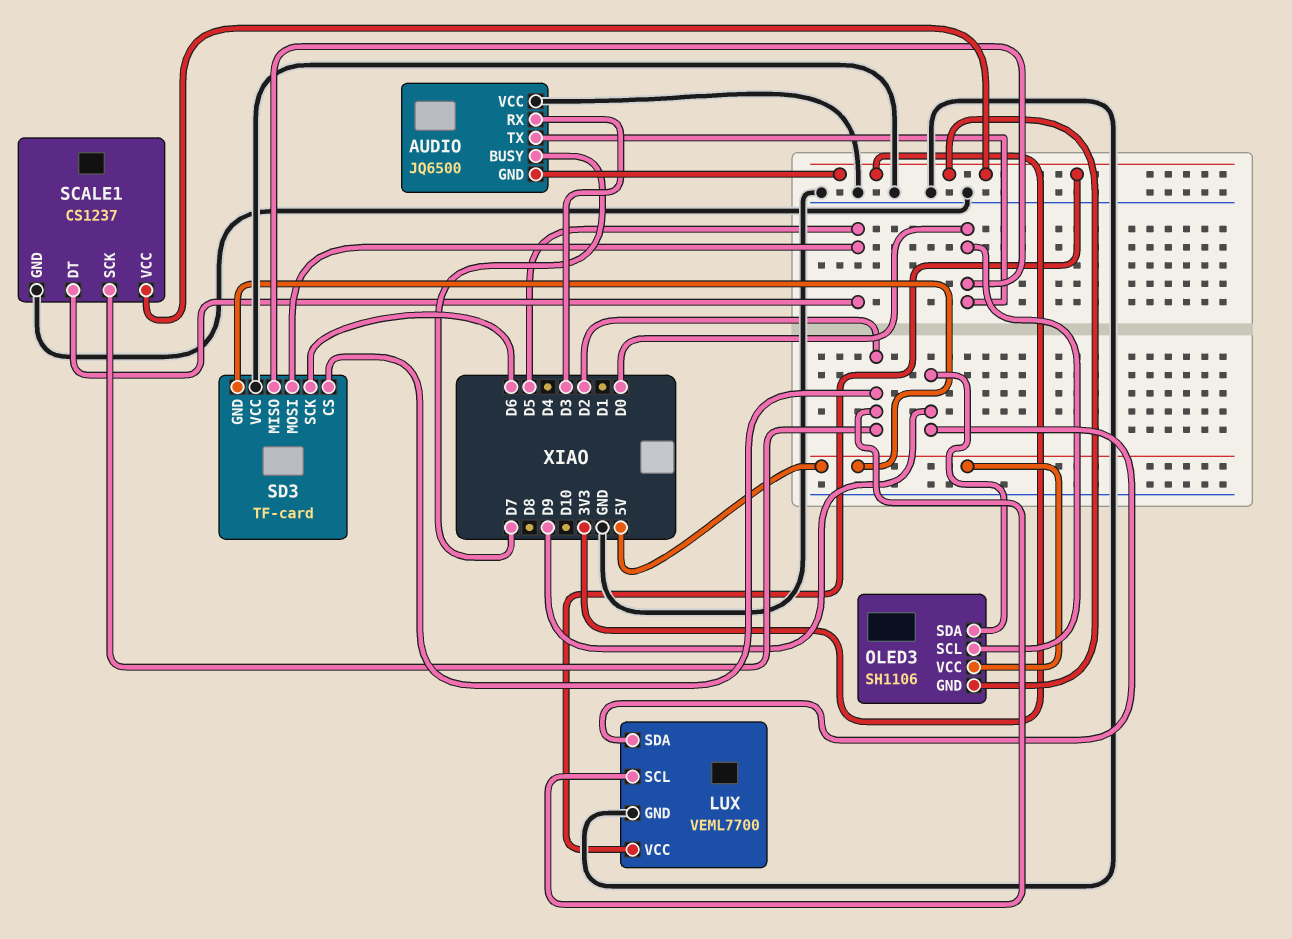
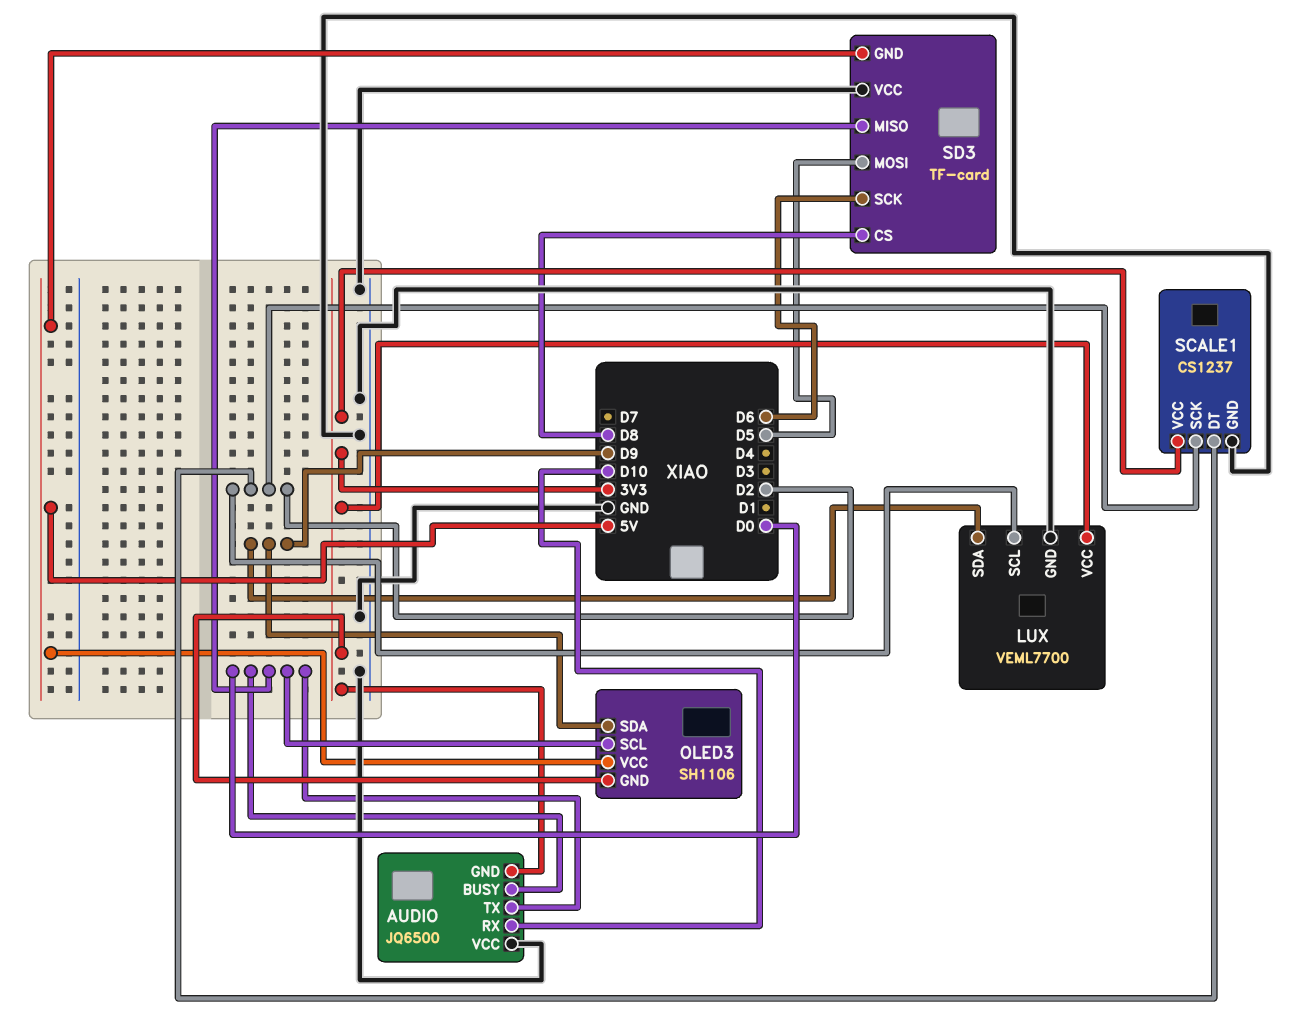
AUDIO pin BUSY: D7 -> D0
AUDIO pin RX: D3 -> D10
SCALE1 pin DT: D5 -> D2
SD3 pin CS: D2 -> D8

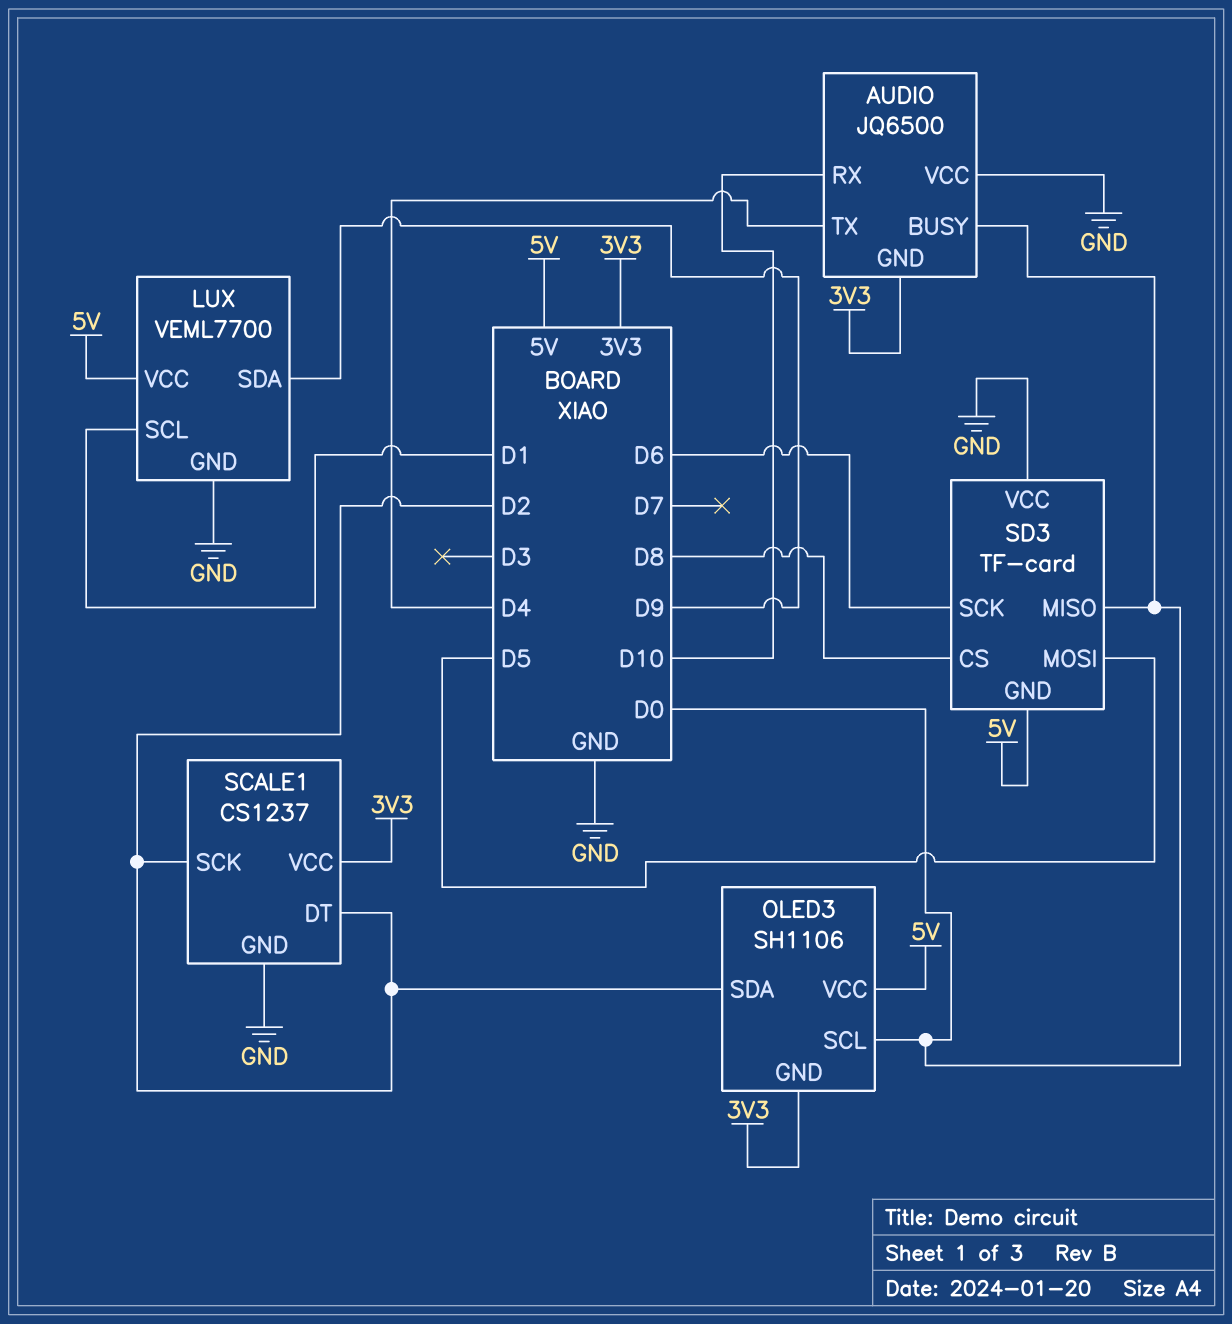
AUDIO pin TX: D0 -> D4
LUX pin SCL: D2 -> D1
LUX pin VCC: 3V3 -> 5V
OLED3 pin SDA: D9 -> D2

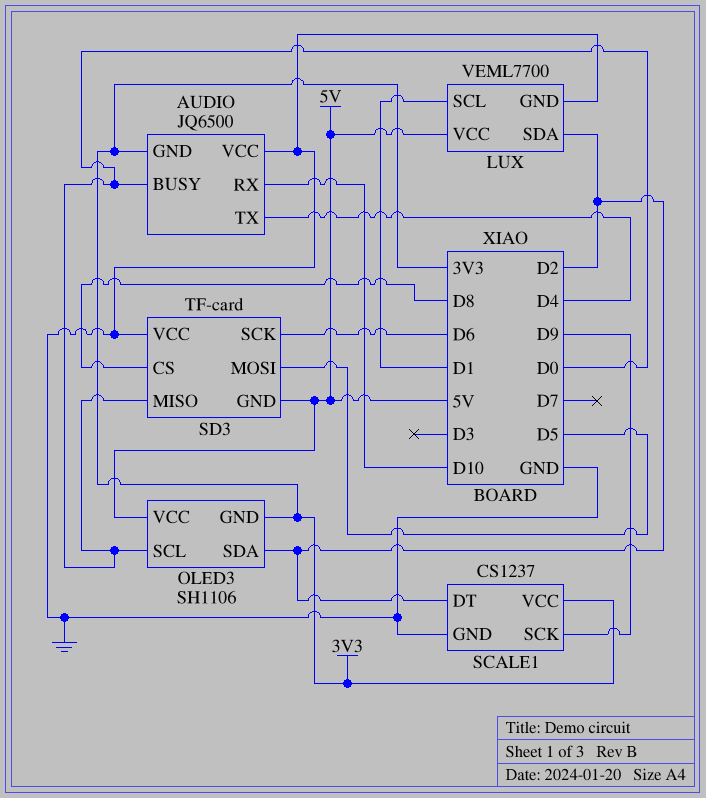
LUX pin SDA: D9 -> D2
SCALE1 pin SCK: D2 -> D9

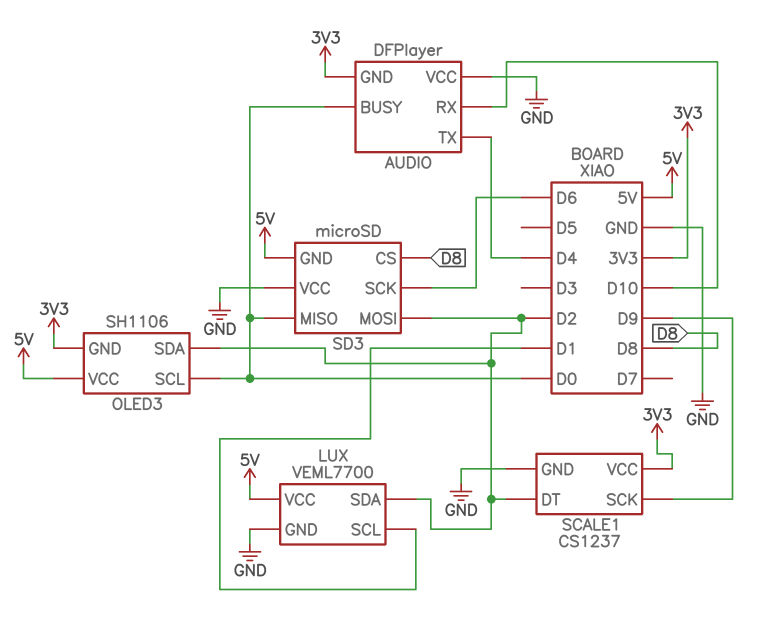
AUDIO: JQ6500 -> DFPlayer
SD3: TF-card -> microSD
SD3 pin MOSI: D5 -> D2

